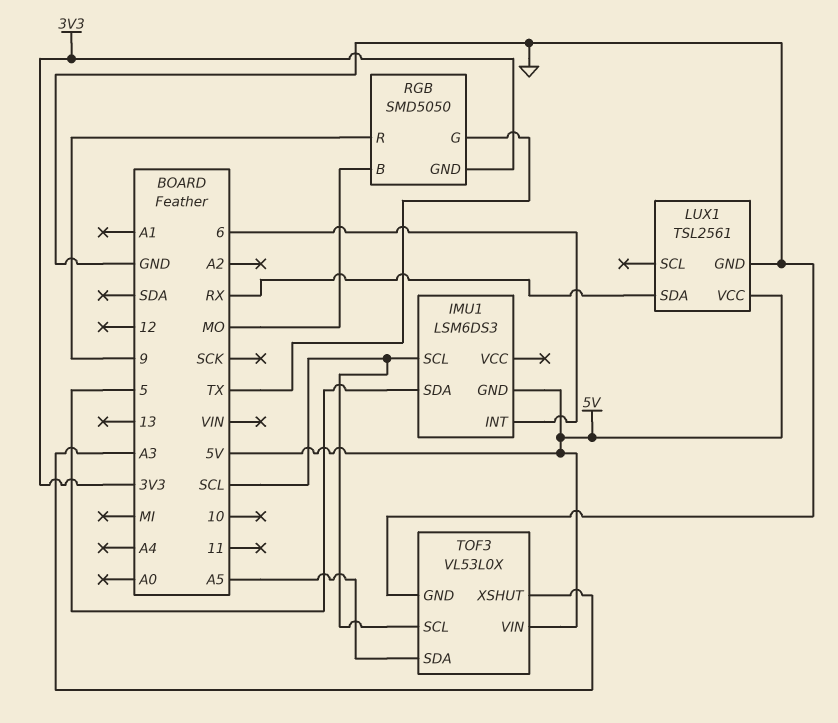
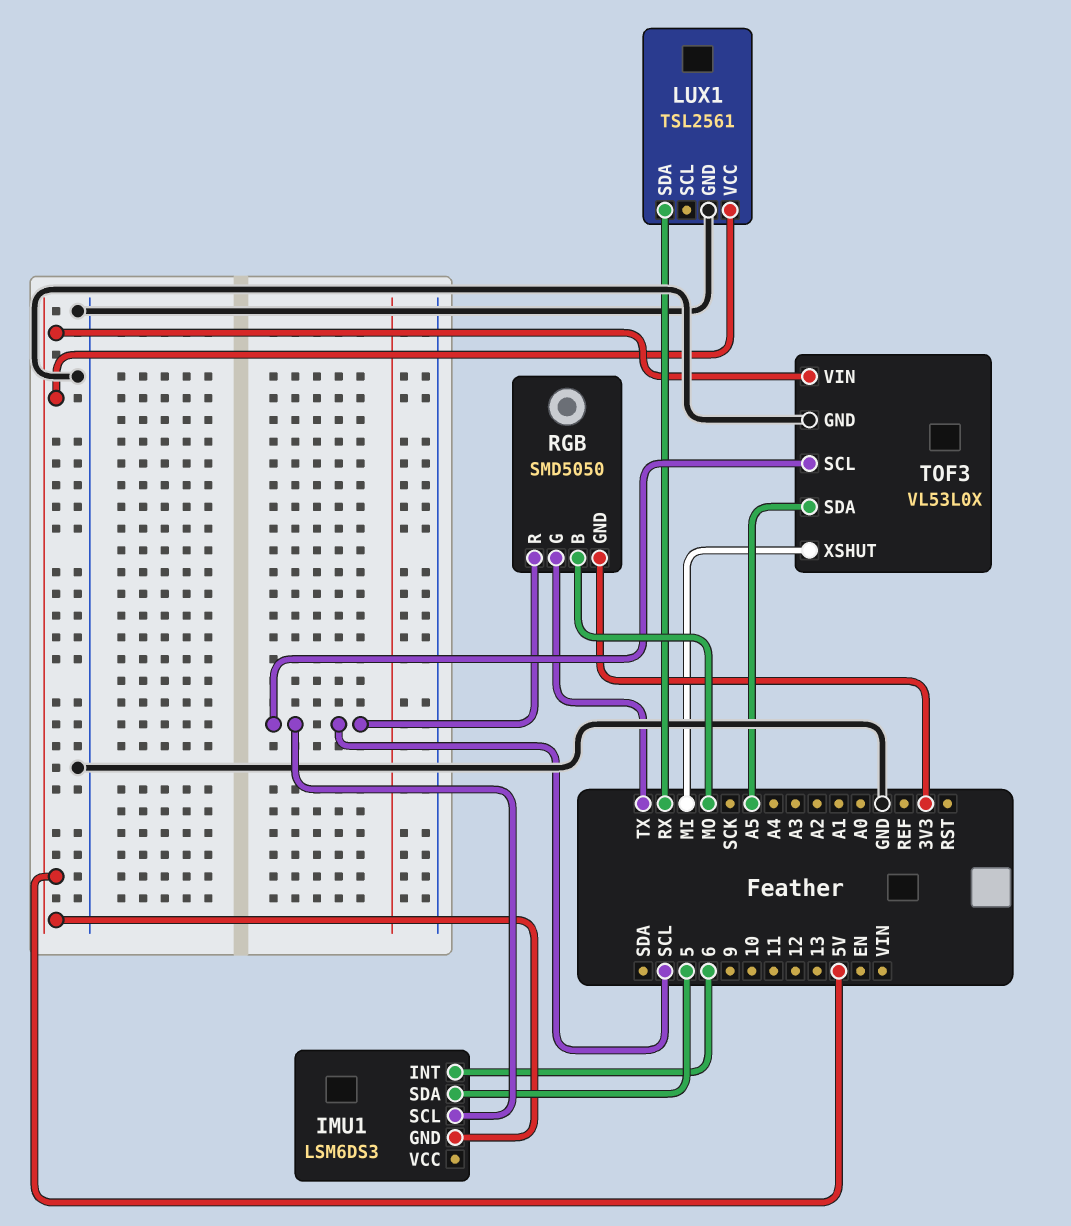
RGB pin R: 9 -> SCL
TOF3 pin XSHUT: A3 -> MI

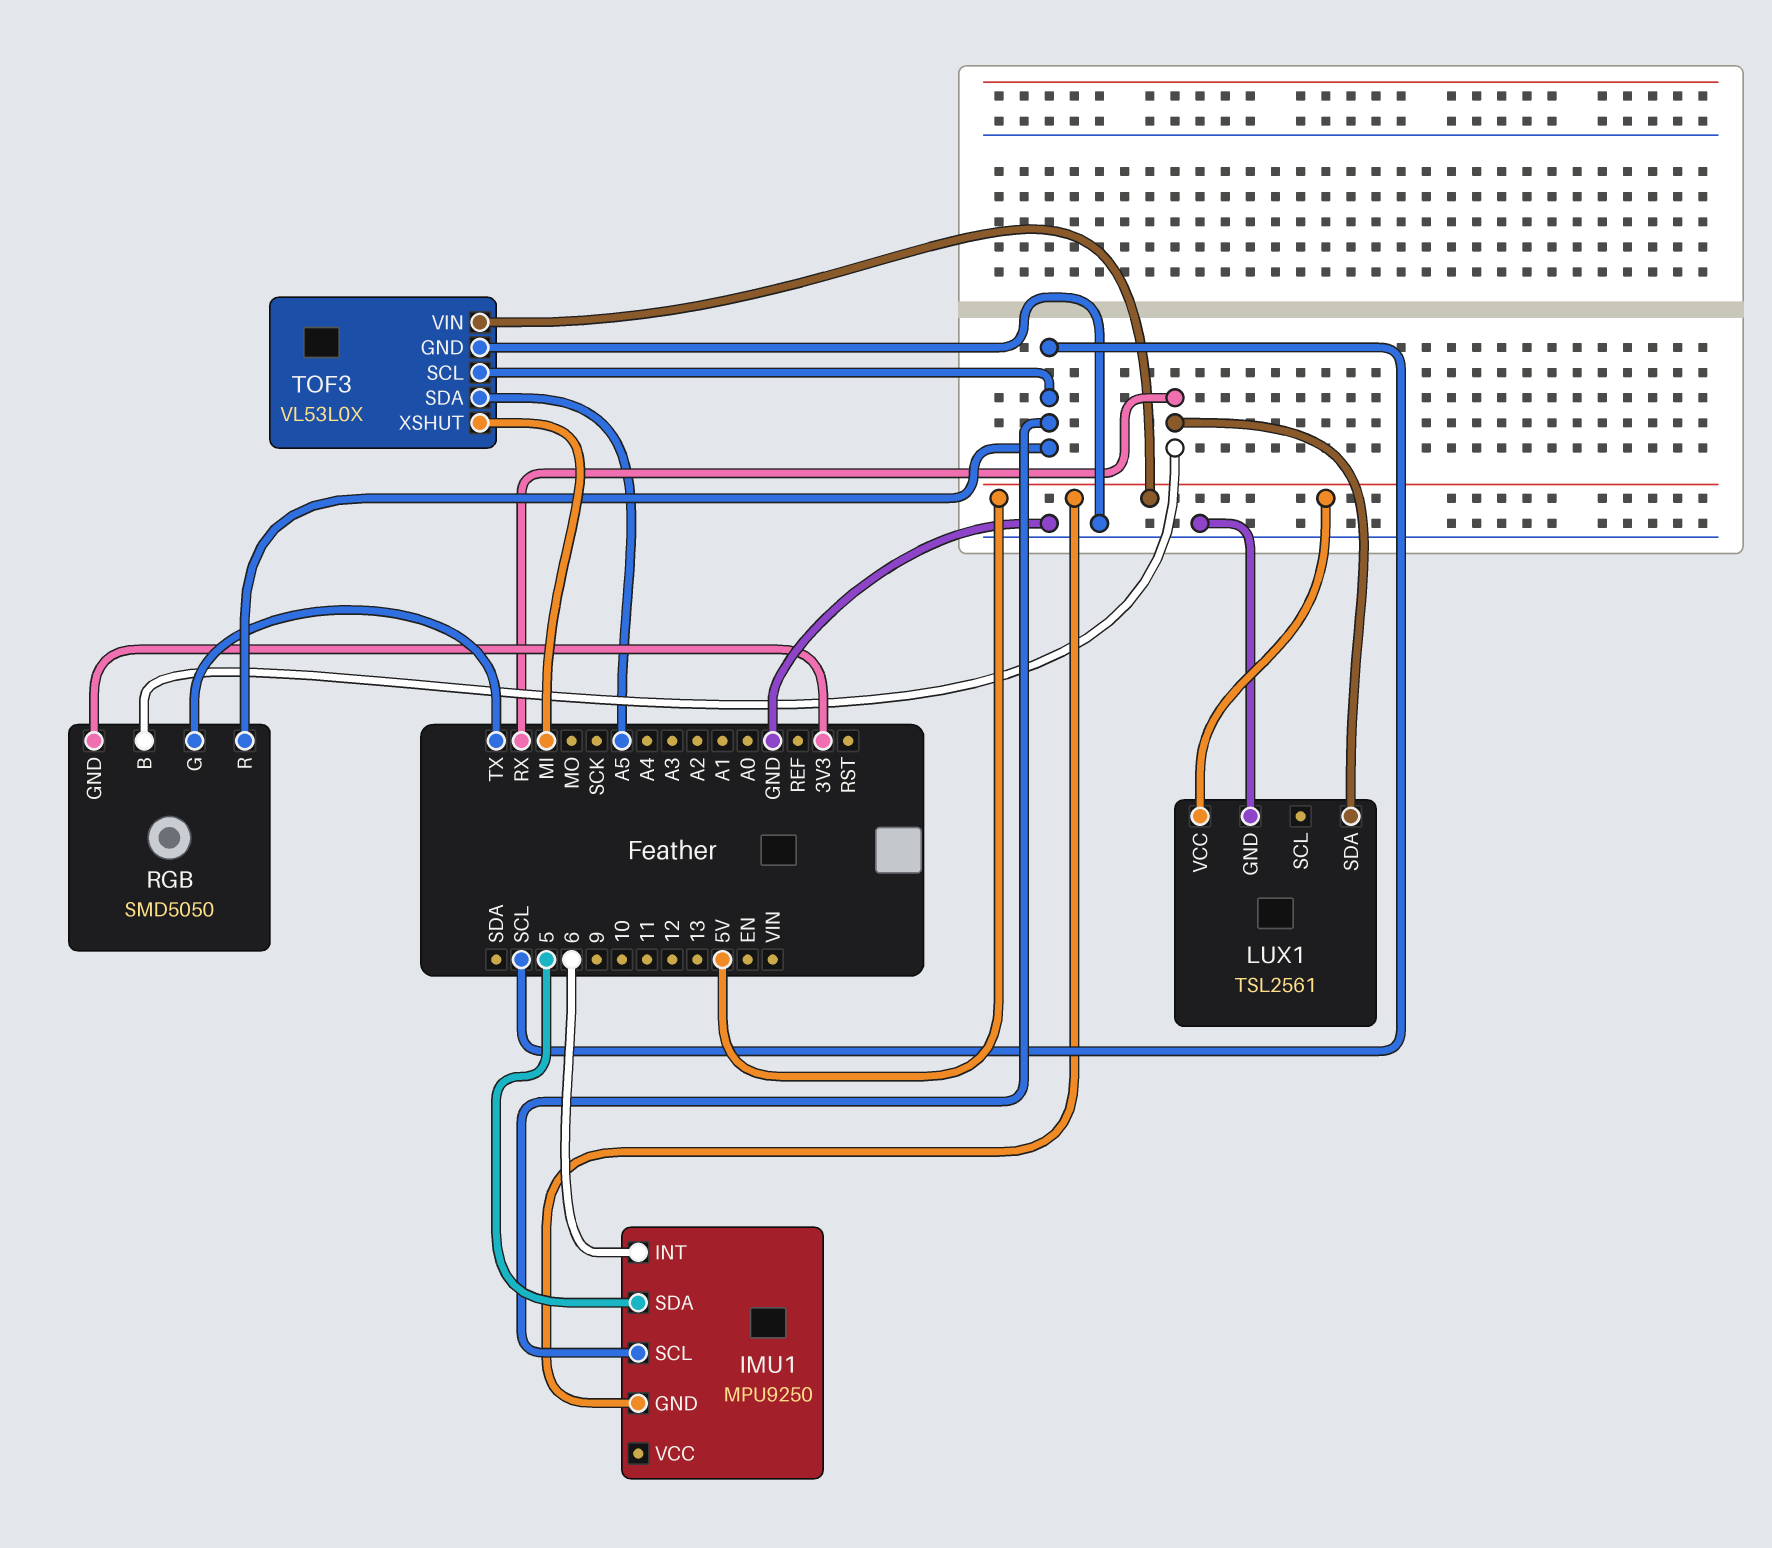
IMU1: LSM6DS3 -> MPU9250
RGB pin B: MO -> RX

